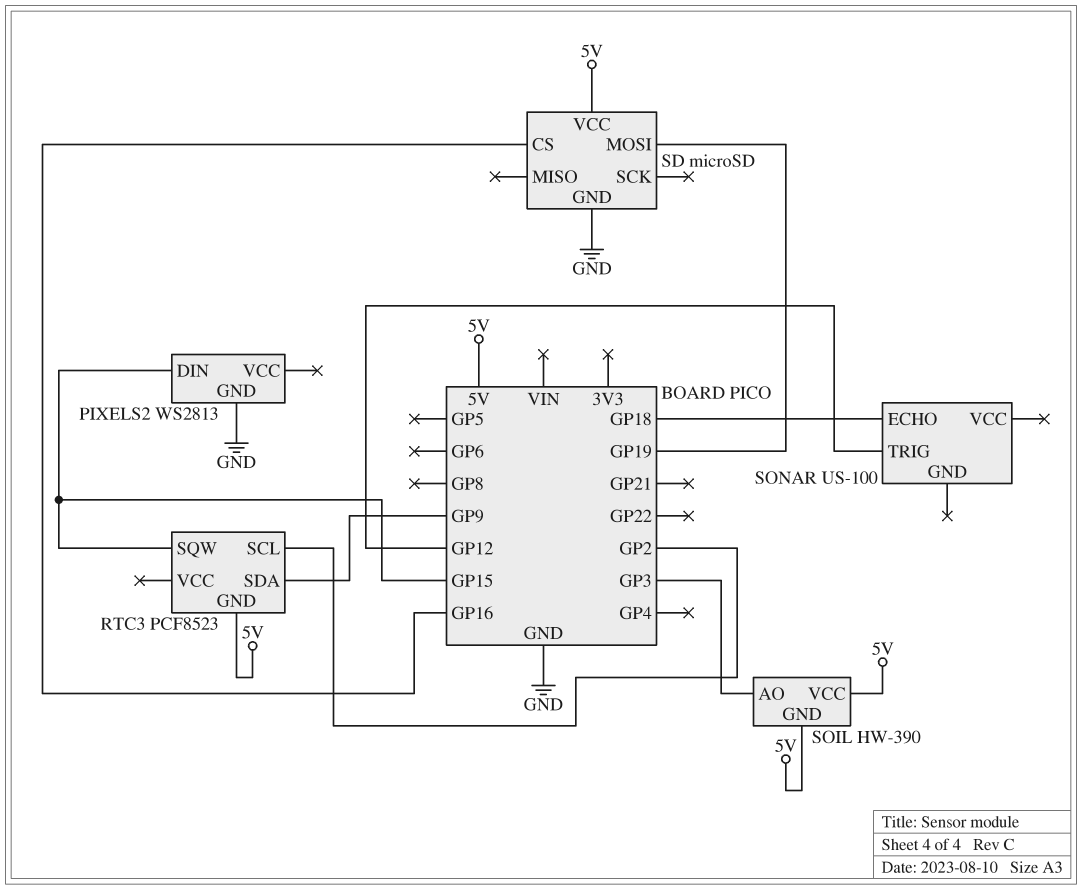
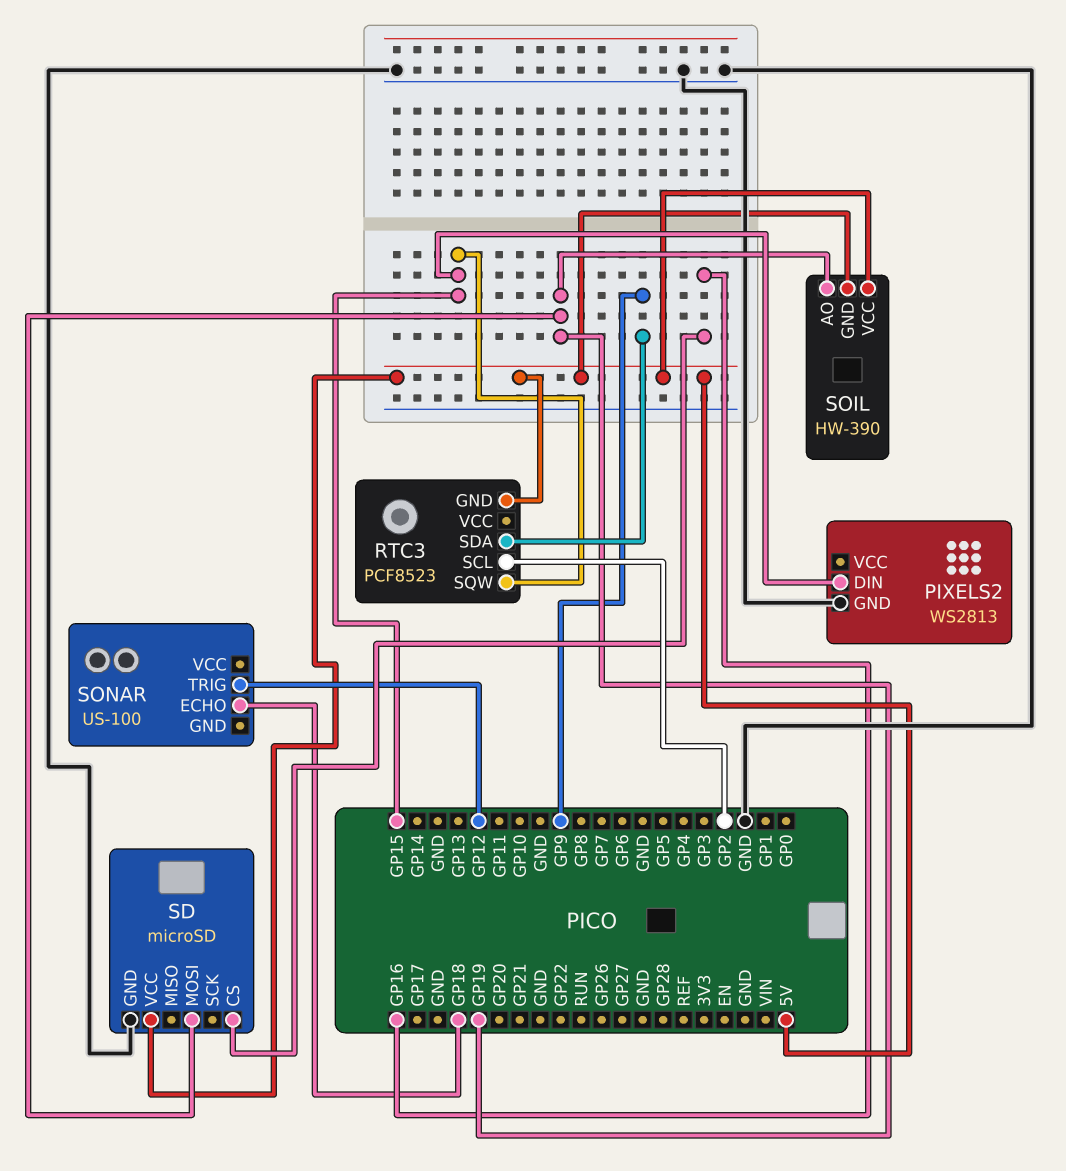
SOIL pin AO: GP3 -> GP19

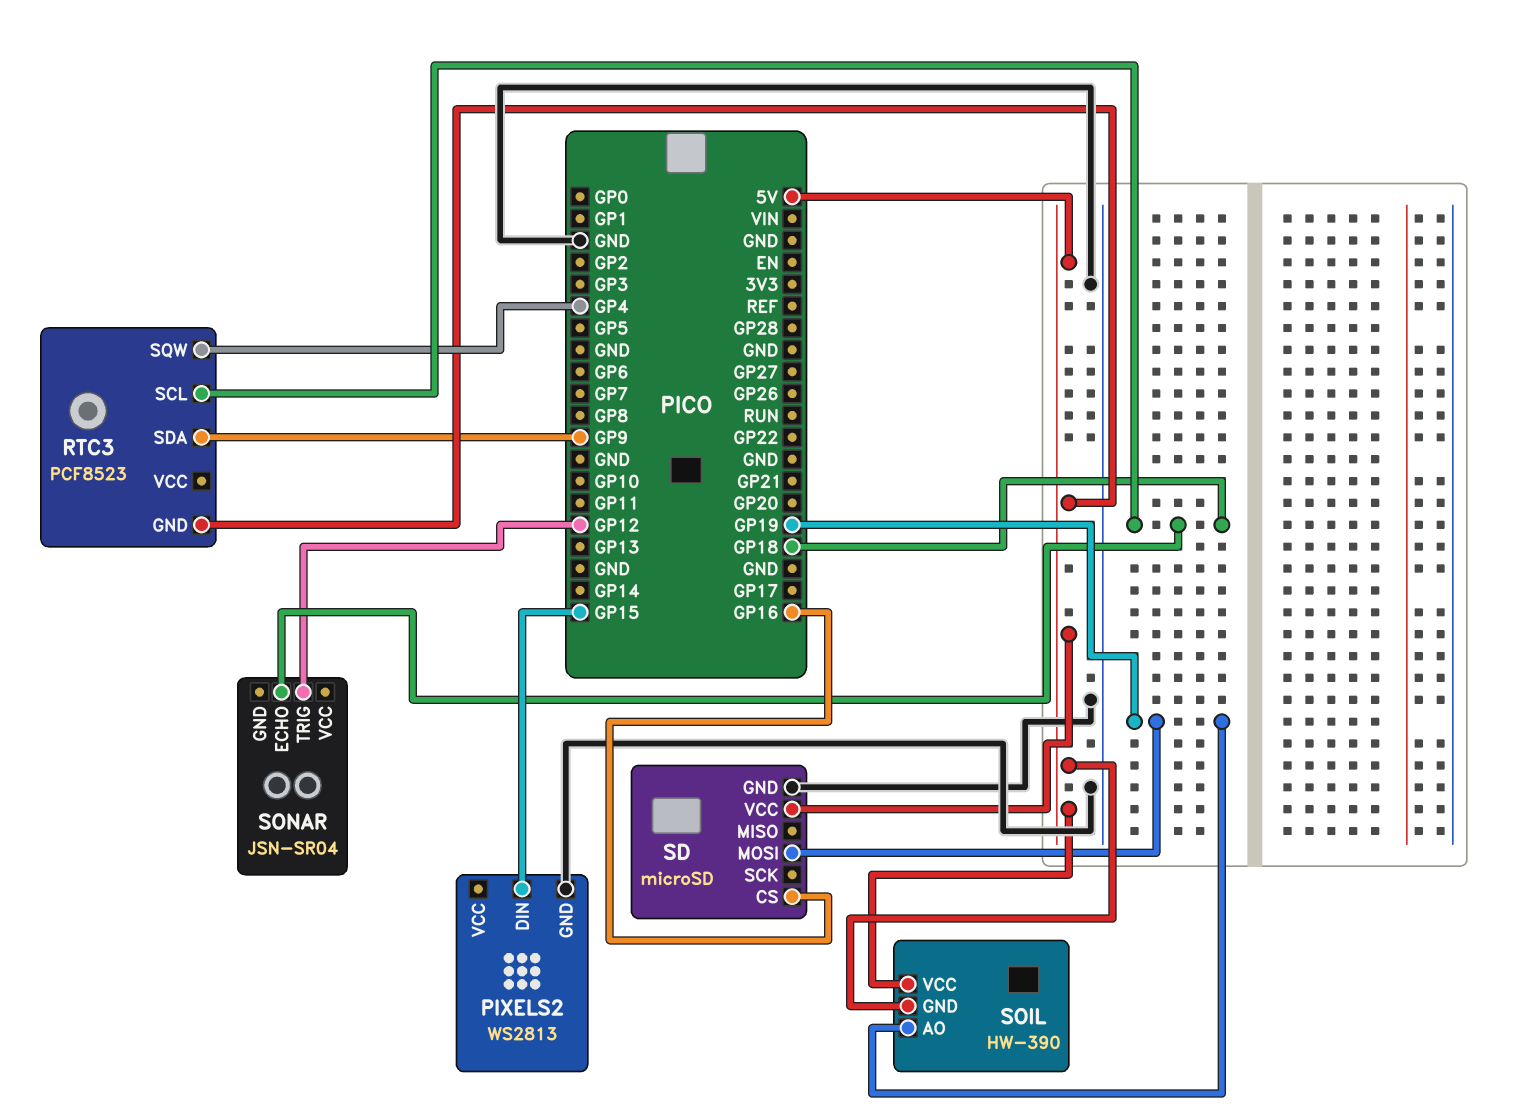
RTC3 pin SCL: GP2 -> GP18
RTC3 pin SQW: GP15 -> GP4
SONAR: US-100 -> JSN-SR04

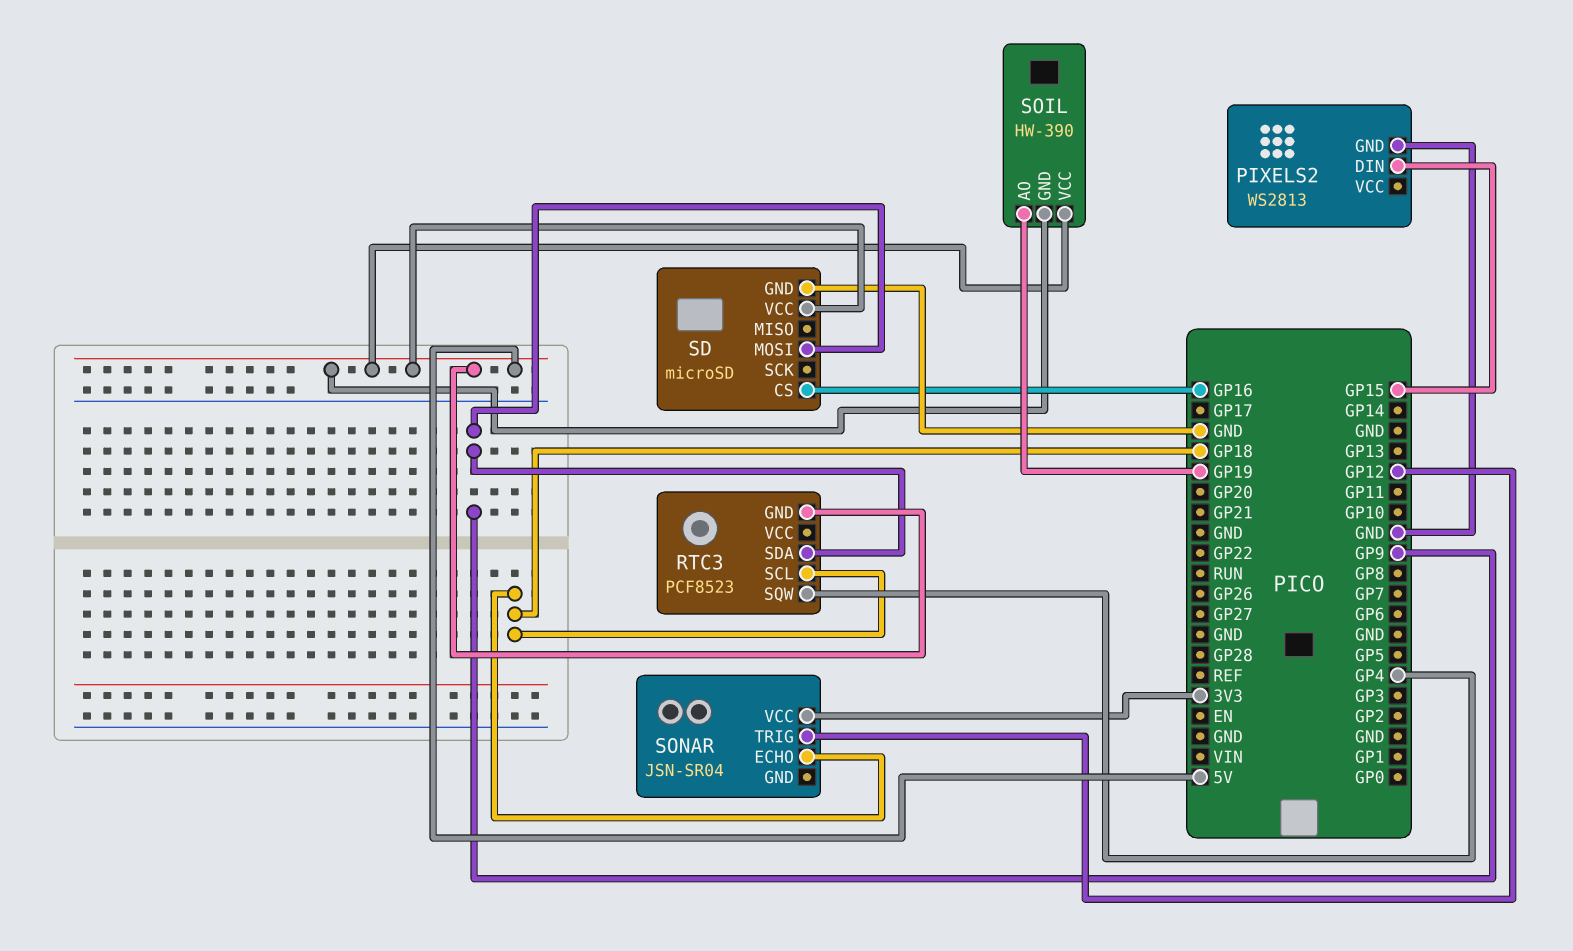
SD pin MOSI: GP19 -> GP9
SONAR pin VCC: none -> 3V3

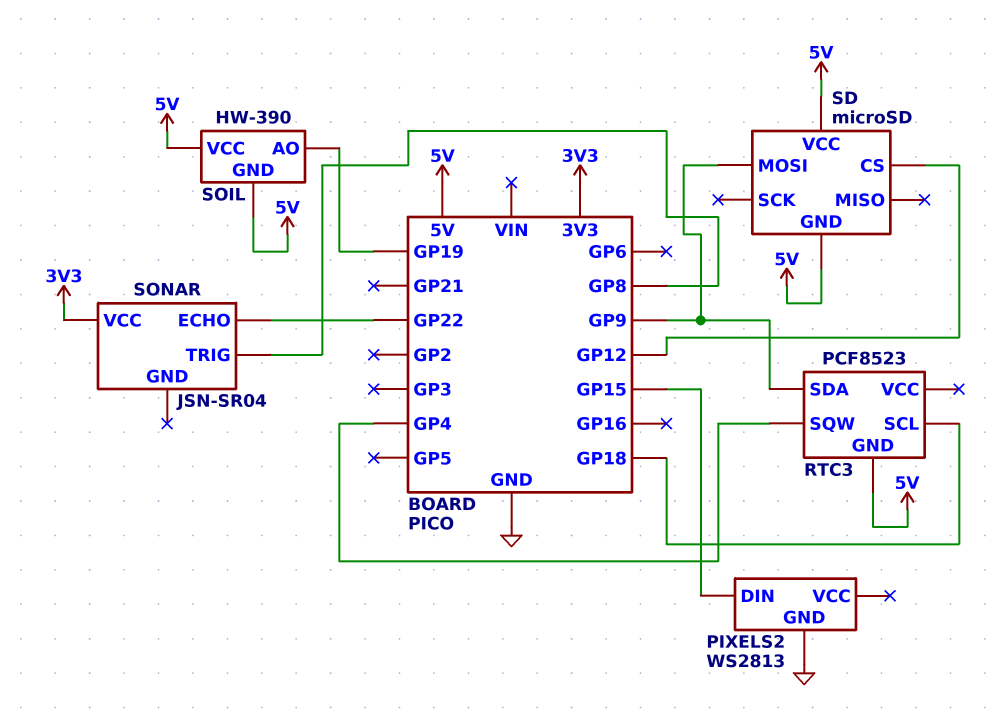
SD pin CS: GP16 -> GP12
SD pin GND: GND -> 5V
SONAR pin ECHO: GP18 -> GP22
SONAR pin TRIG: GP12 -> GP8

